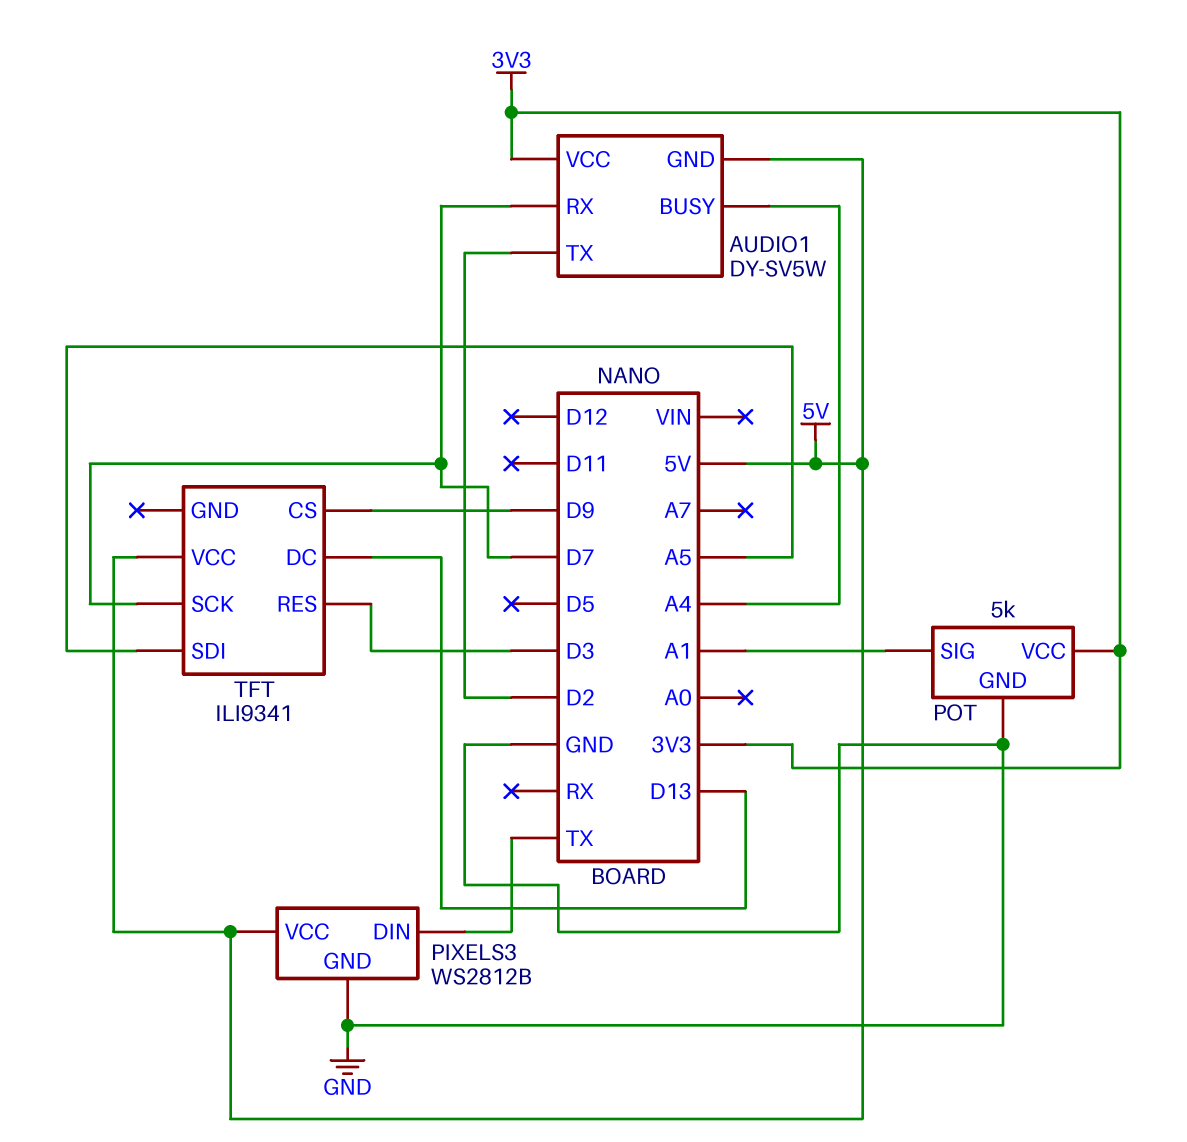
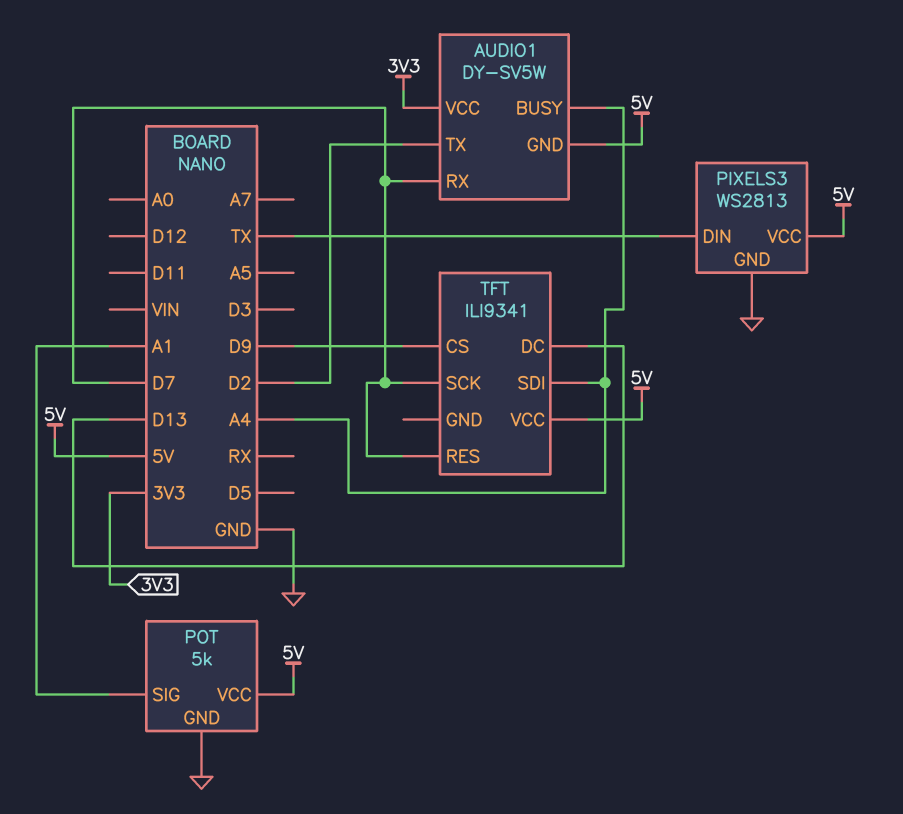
PIXELS3: WS2812B -> WS2813
POT pin VCC: 3V3 -> 5V
TFT pin RES: D3 -> D7
TFT pin SDI: A5 -> A4

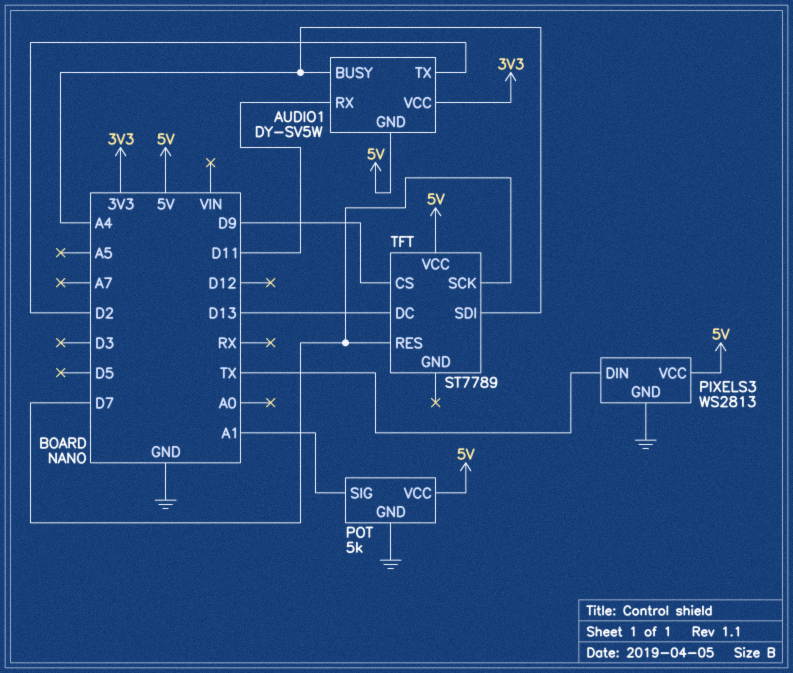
AUDIO1 pin RX: D7 -> D11
TFT: ILI9341 -> ST7789

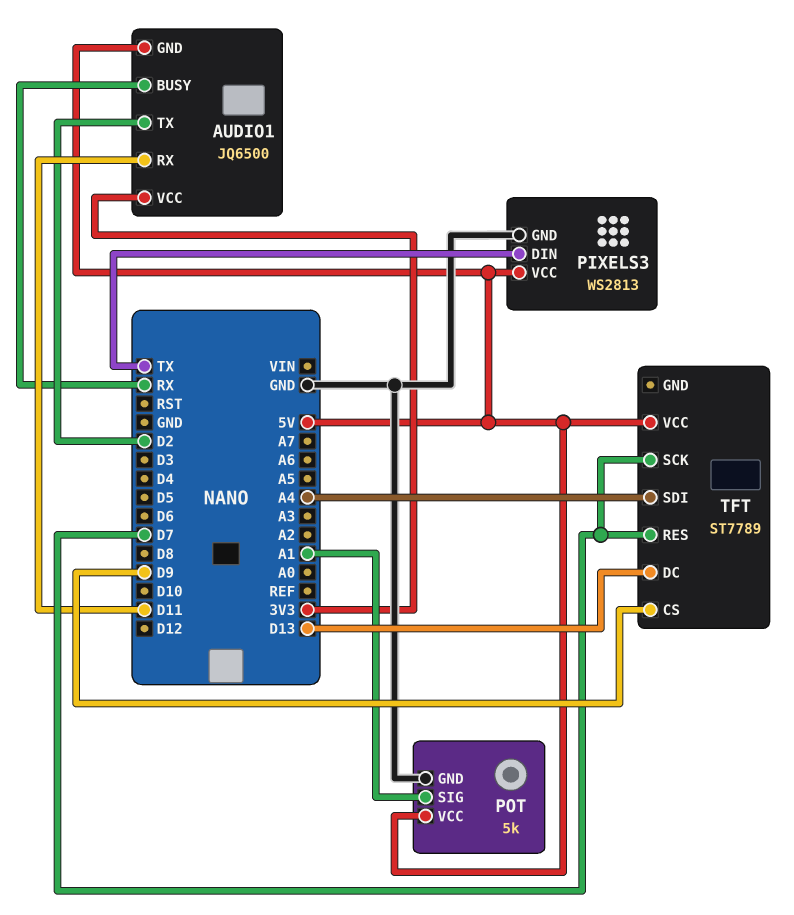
AUDIO1: DY-SV5W -> JQ6500
AUDIO1 pin BUSY: A4 -> RX

